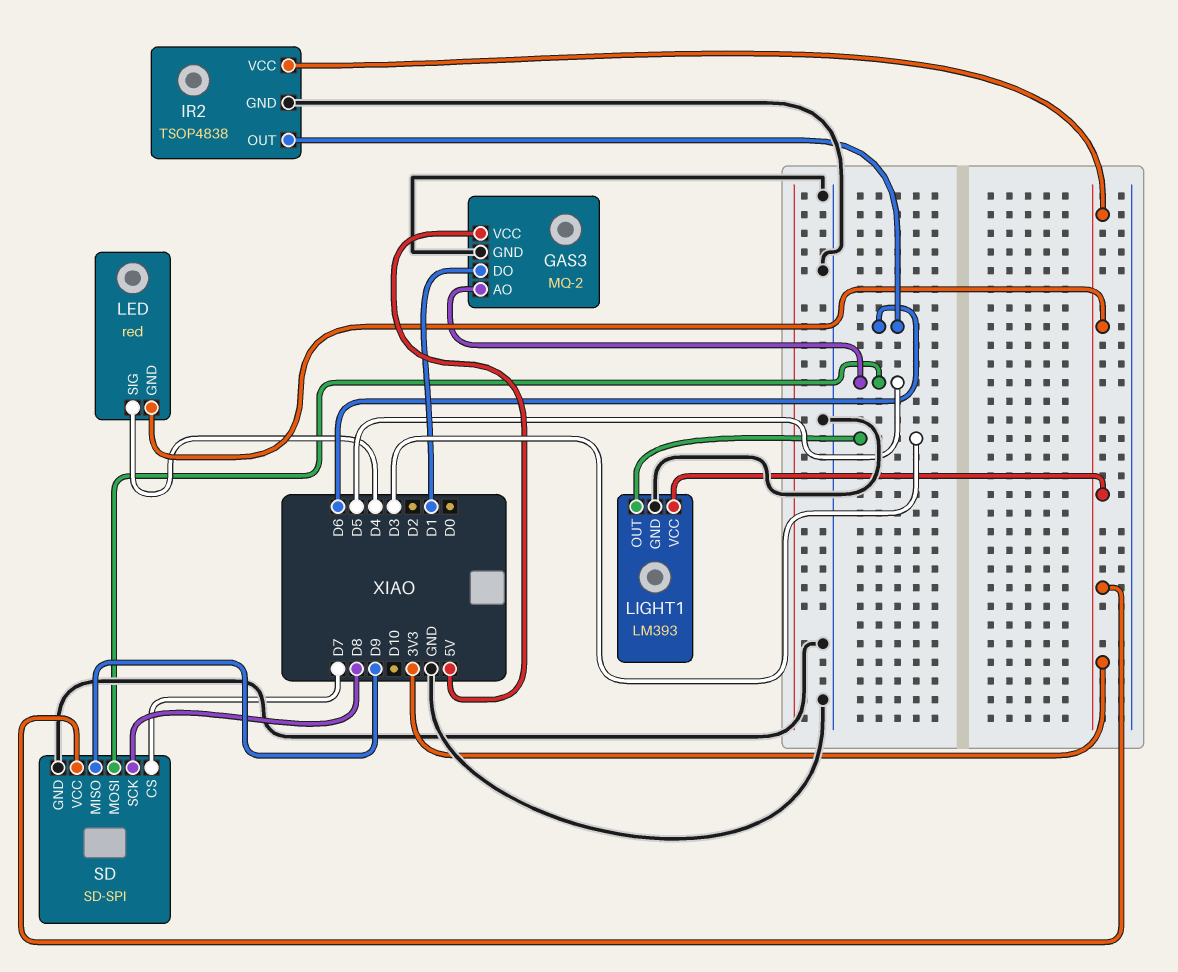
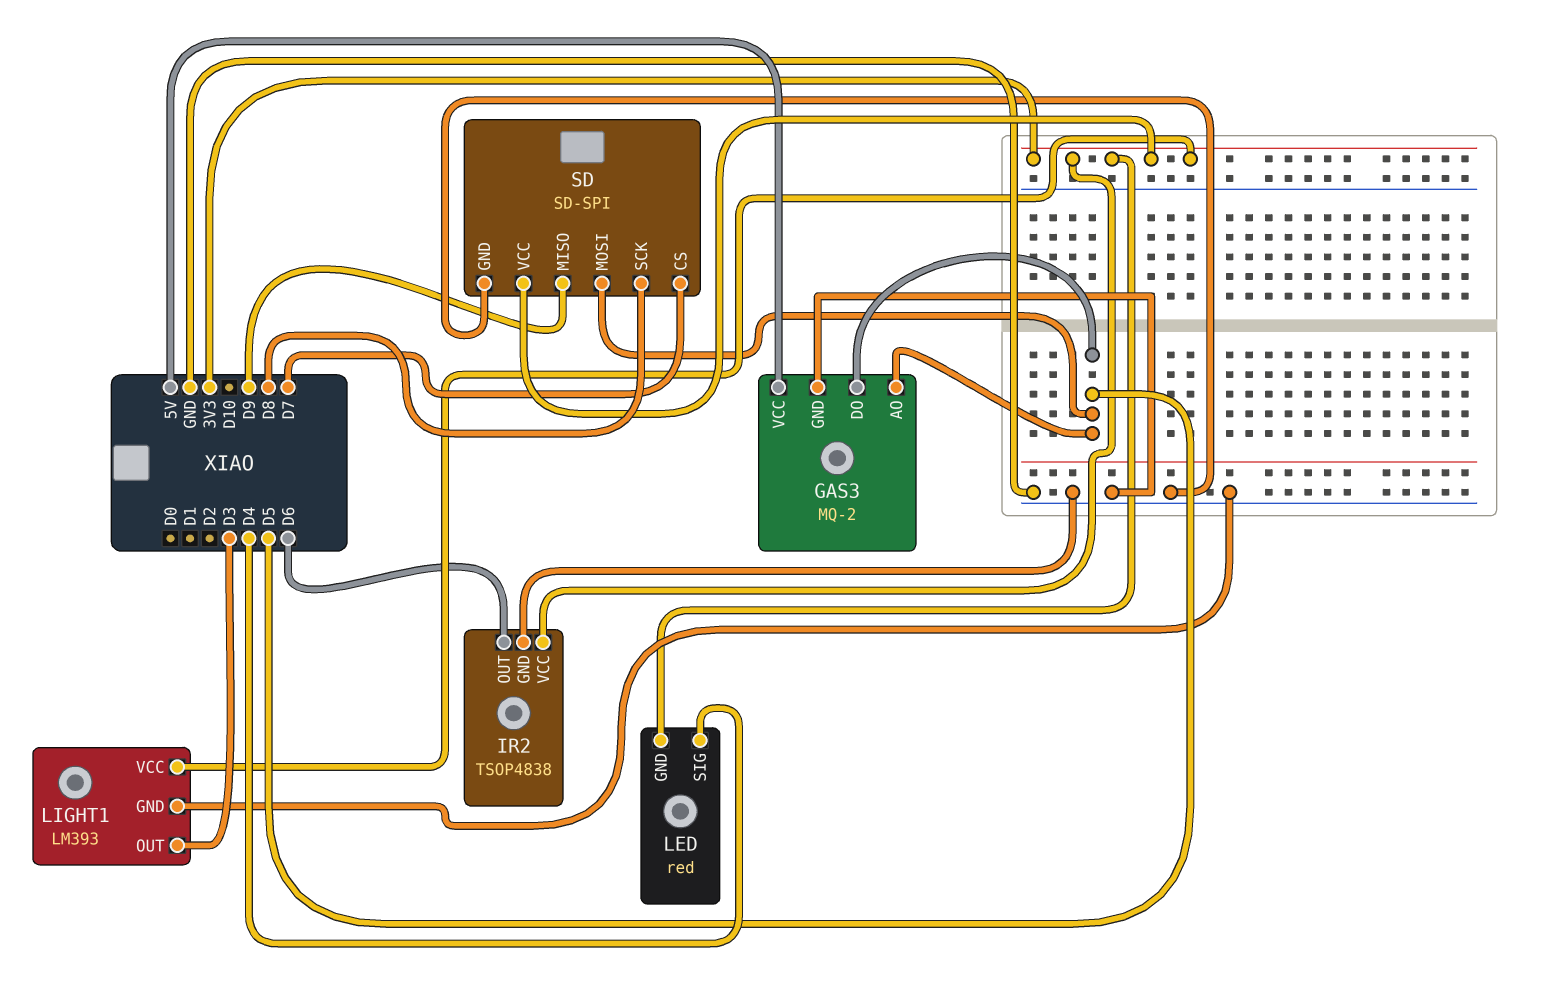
GAS3 pin DO: D1 -> D5

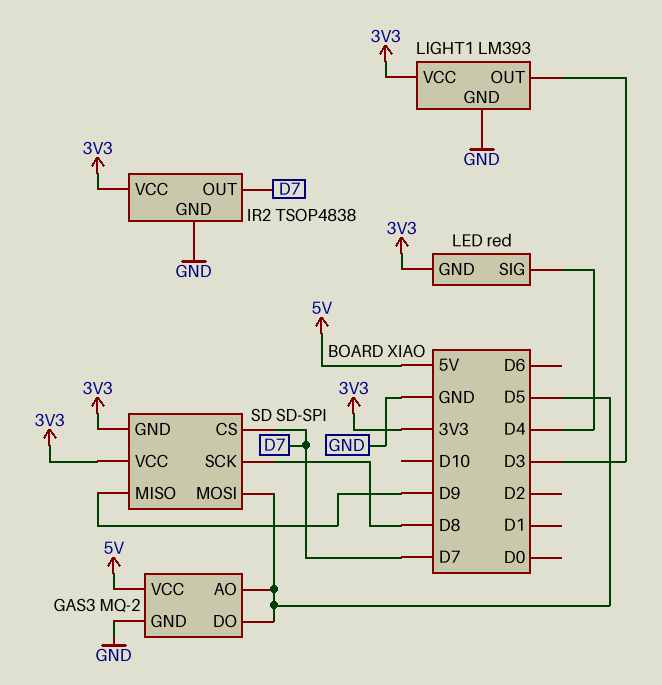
IR2 pin OUT: D6 -> D7
SD pin GND: GND -> 3V3

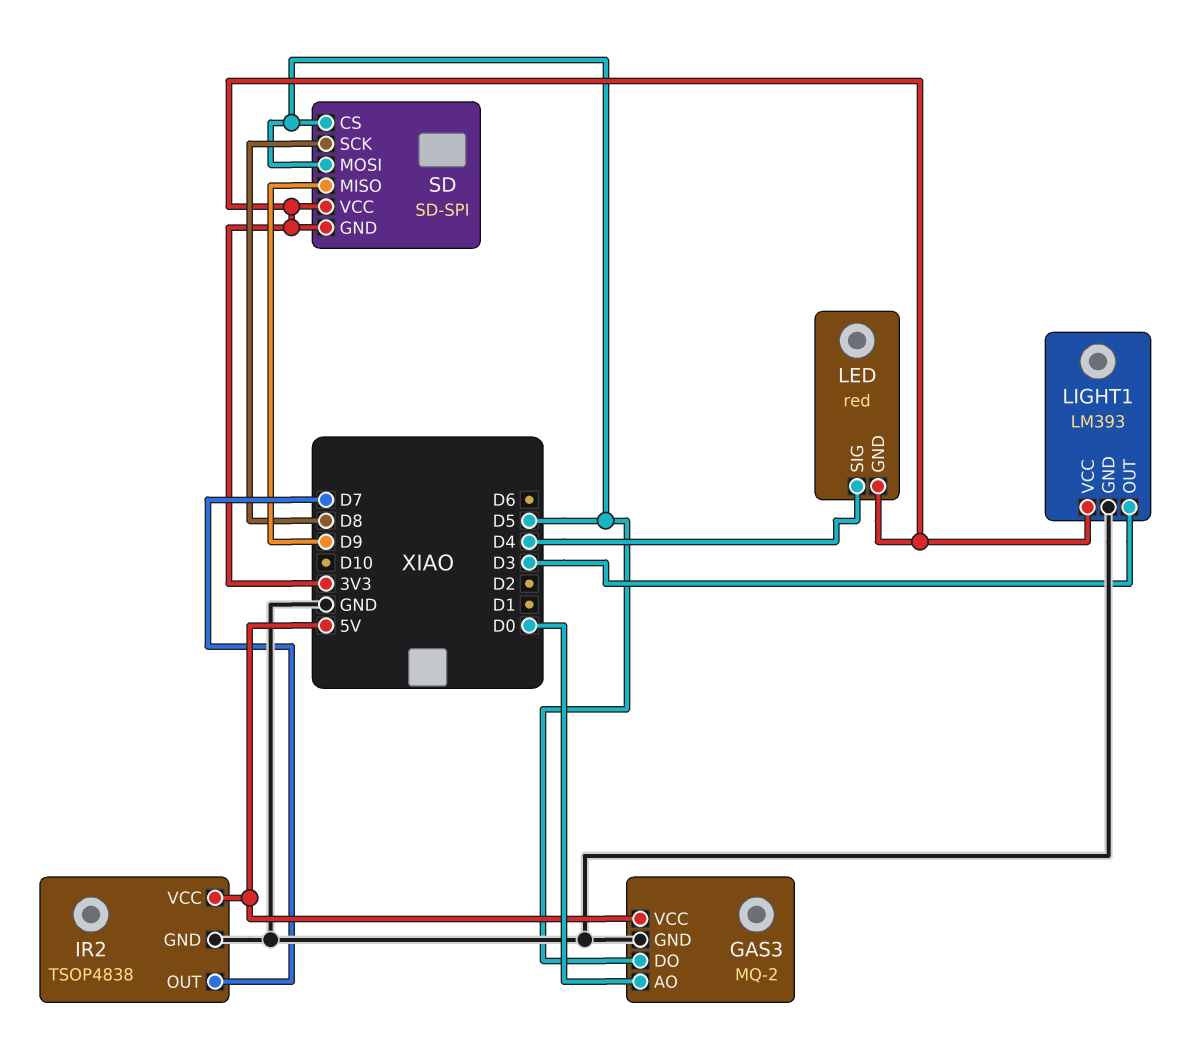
GAS3 pin AO: D5 -> D0
IR2 pin VCC: 3V3 -> 5V
SD pin CS: D7 -> D5

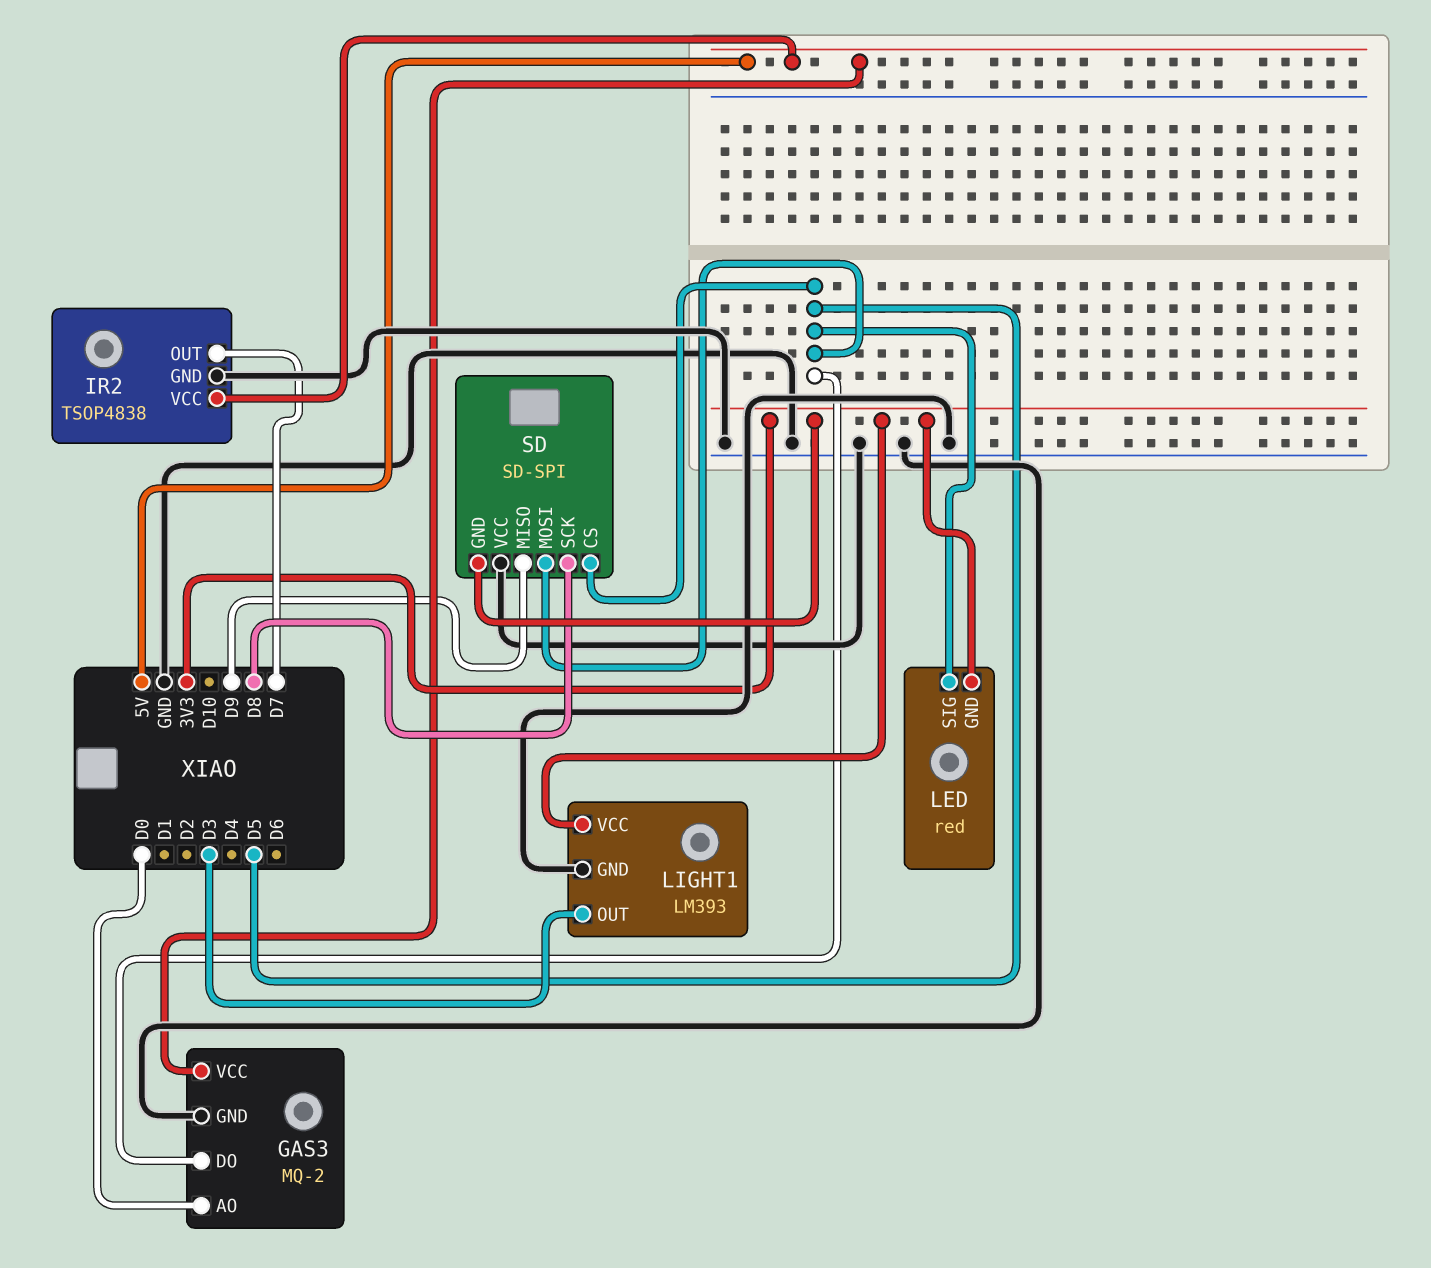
LED pin SIG: D4 -> D5
SD pin VCC: 3V3 -> GND

